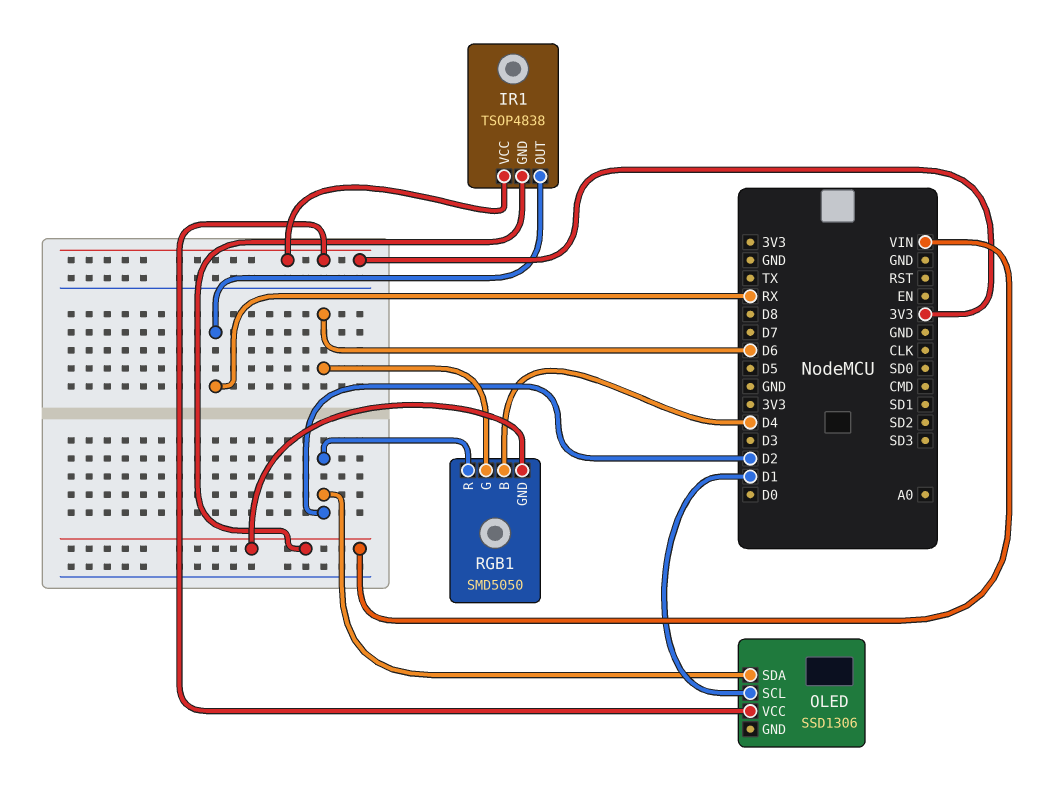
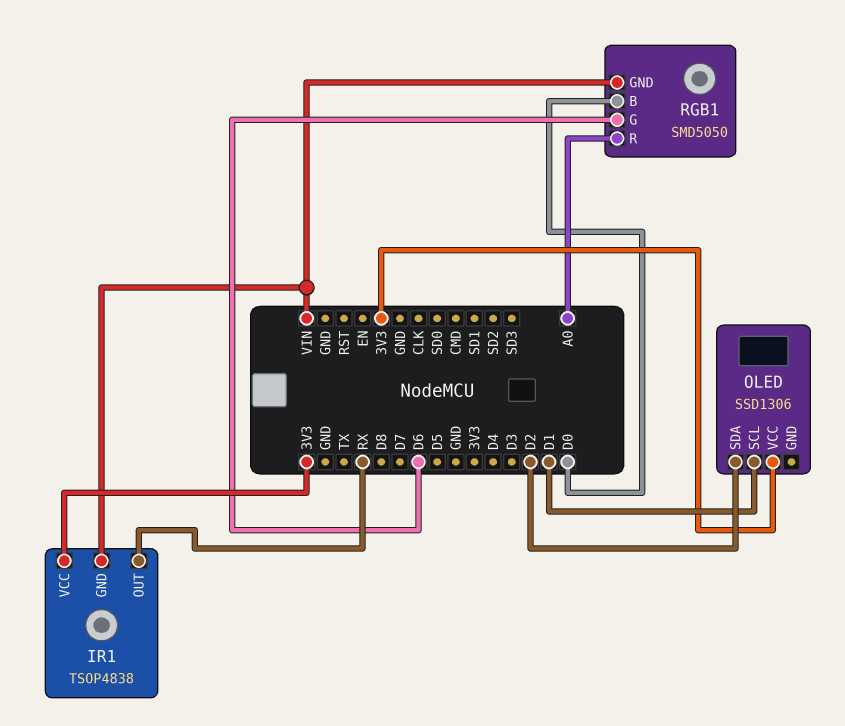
RGB1 pin B: D4 -> D0
RGB1 pin R: D2 -> A0

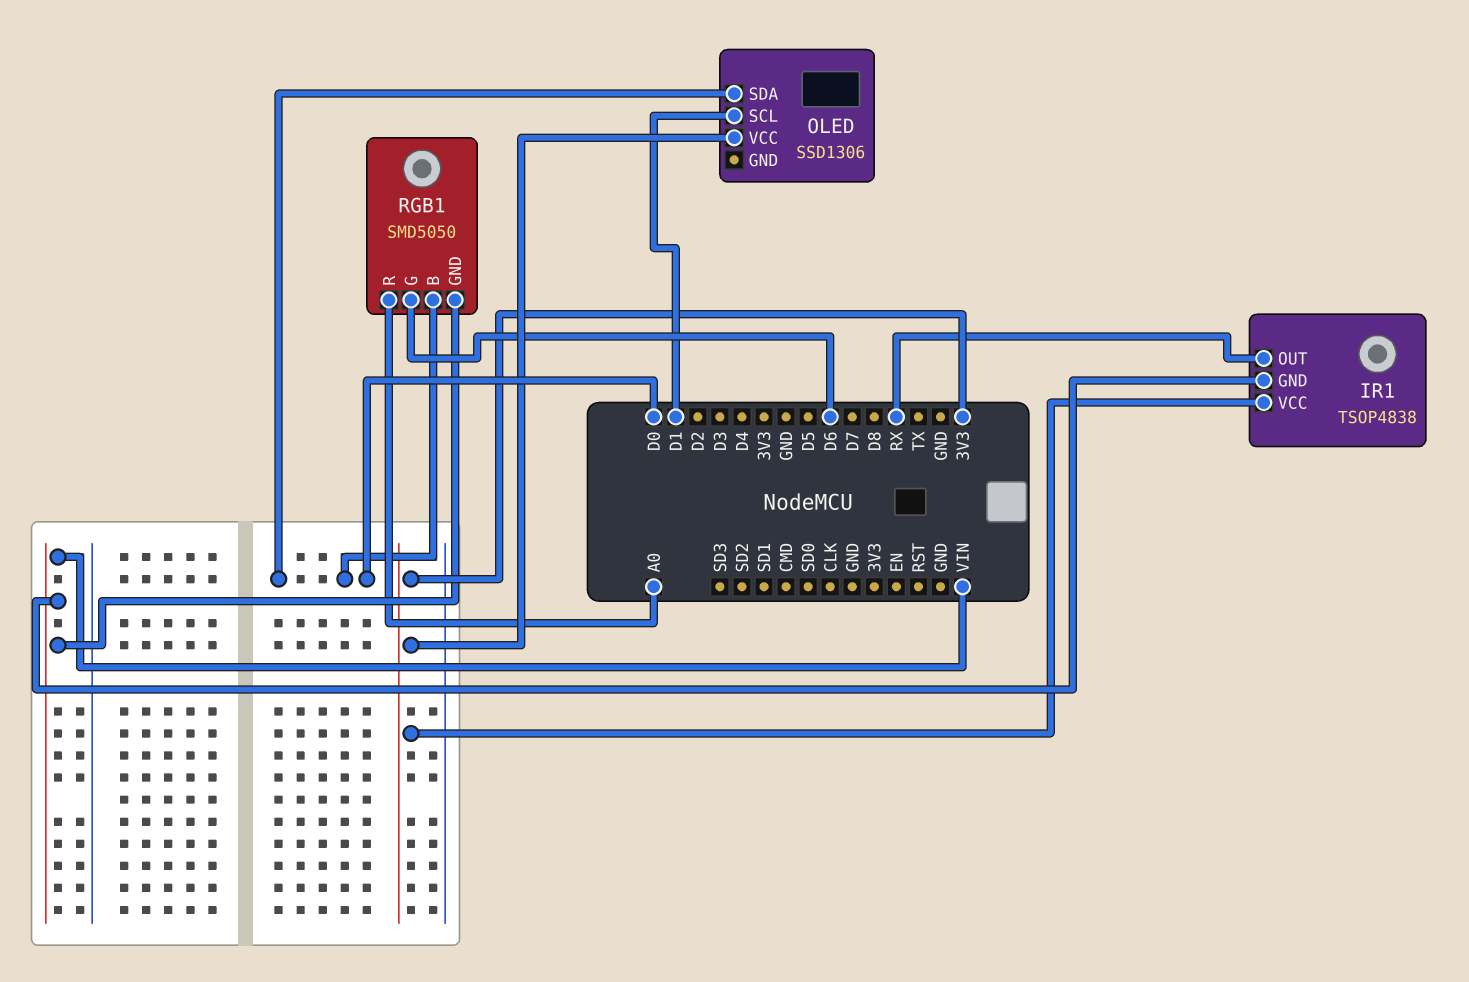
OLED pin SDA: D2 -> D0

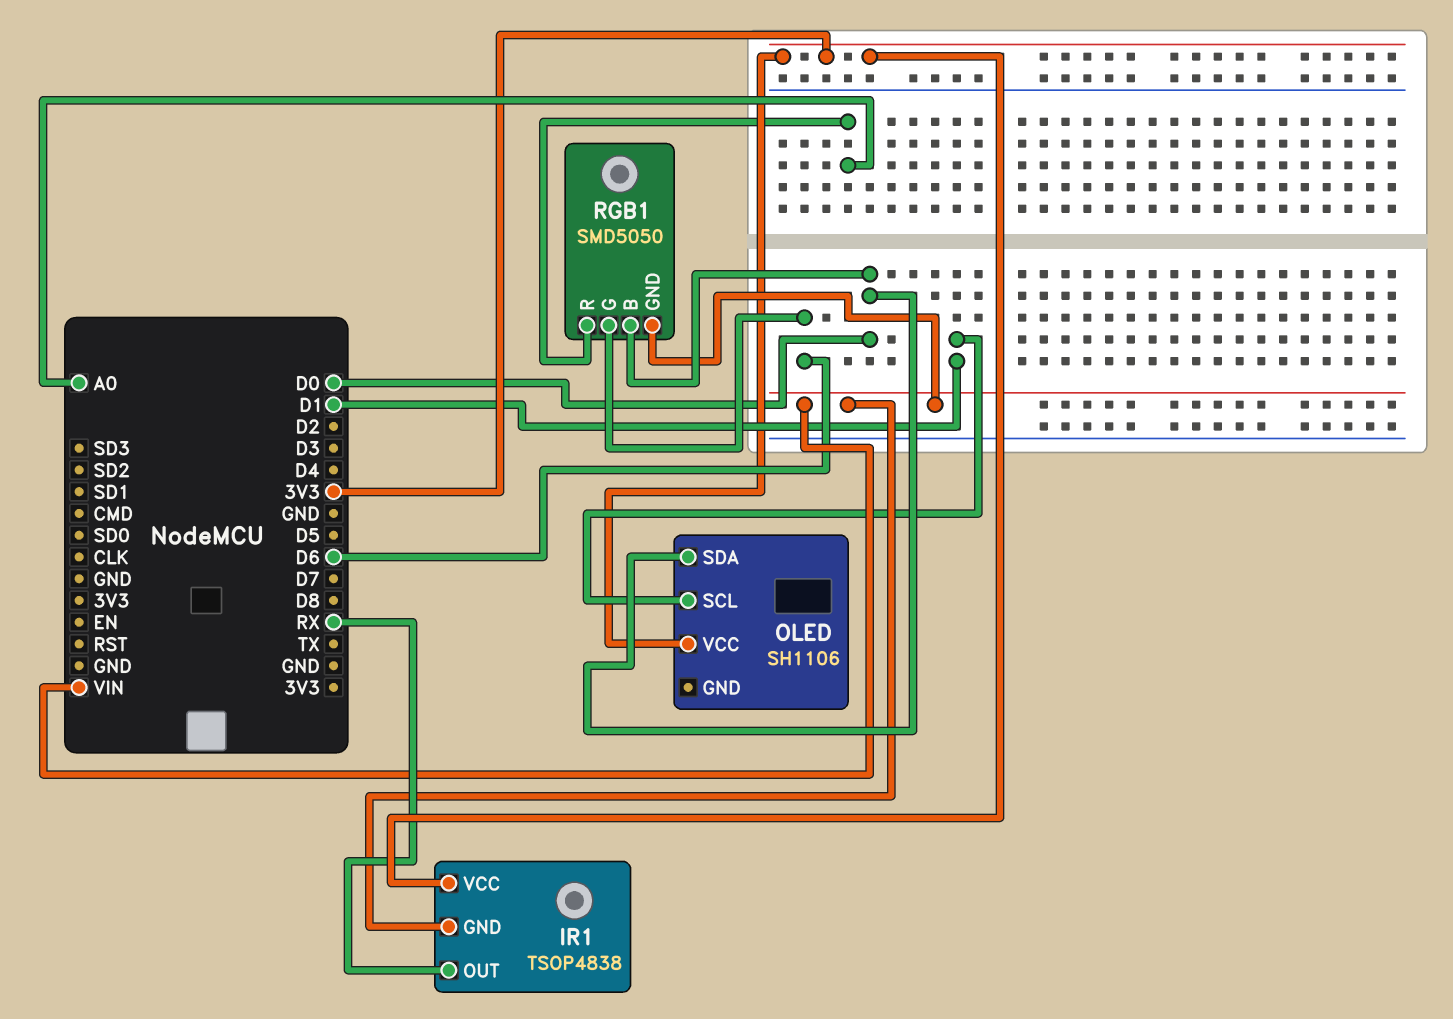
OLED: SSD1306 -> SH1106

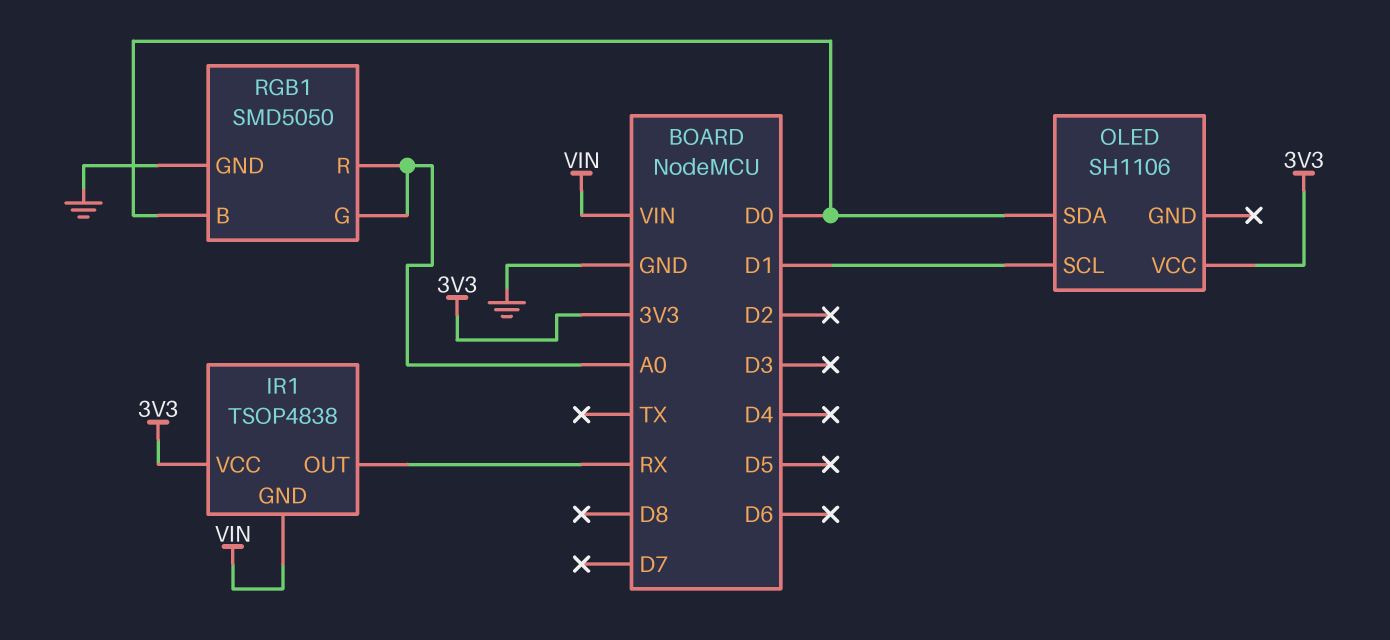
RGB1 pin G: D6 -> A0
RGB1 pin GND: VIN -> GND

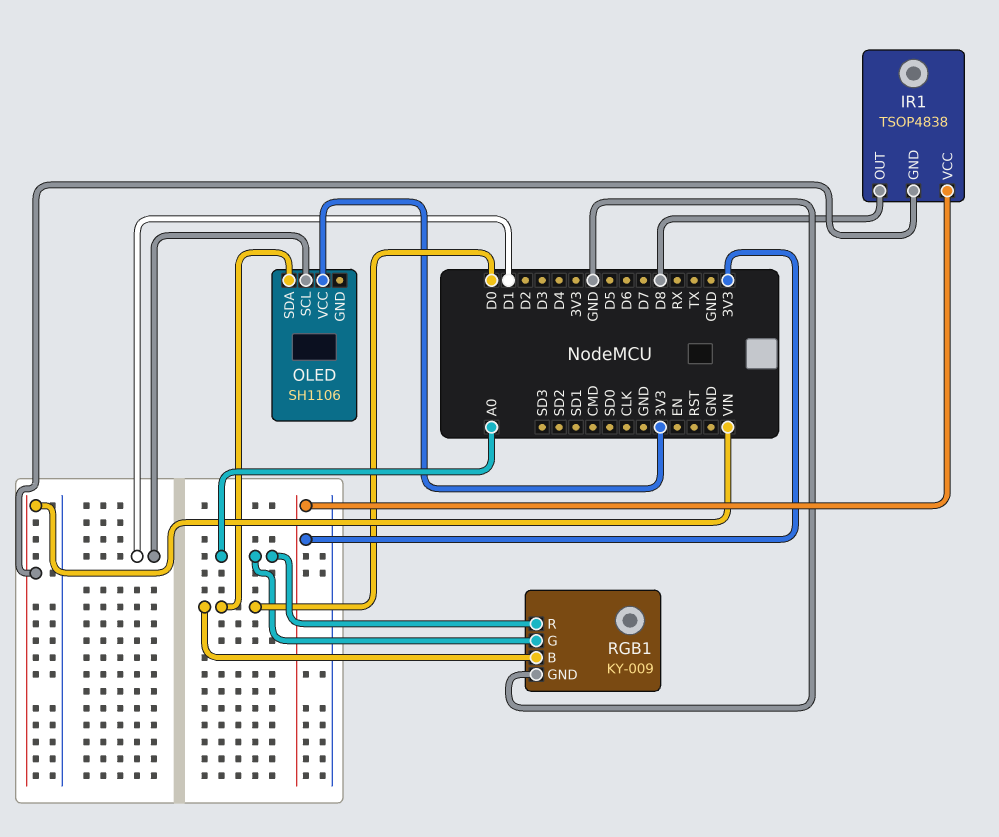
IR1 pin OUT: RX -> D8
RGB1: SMD5050 -> KY-009

